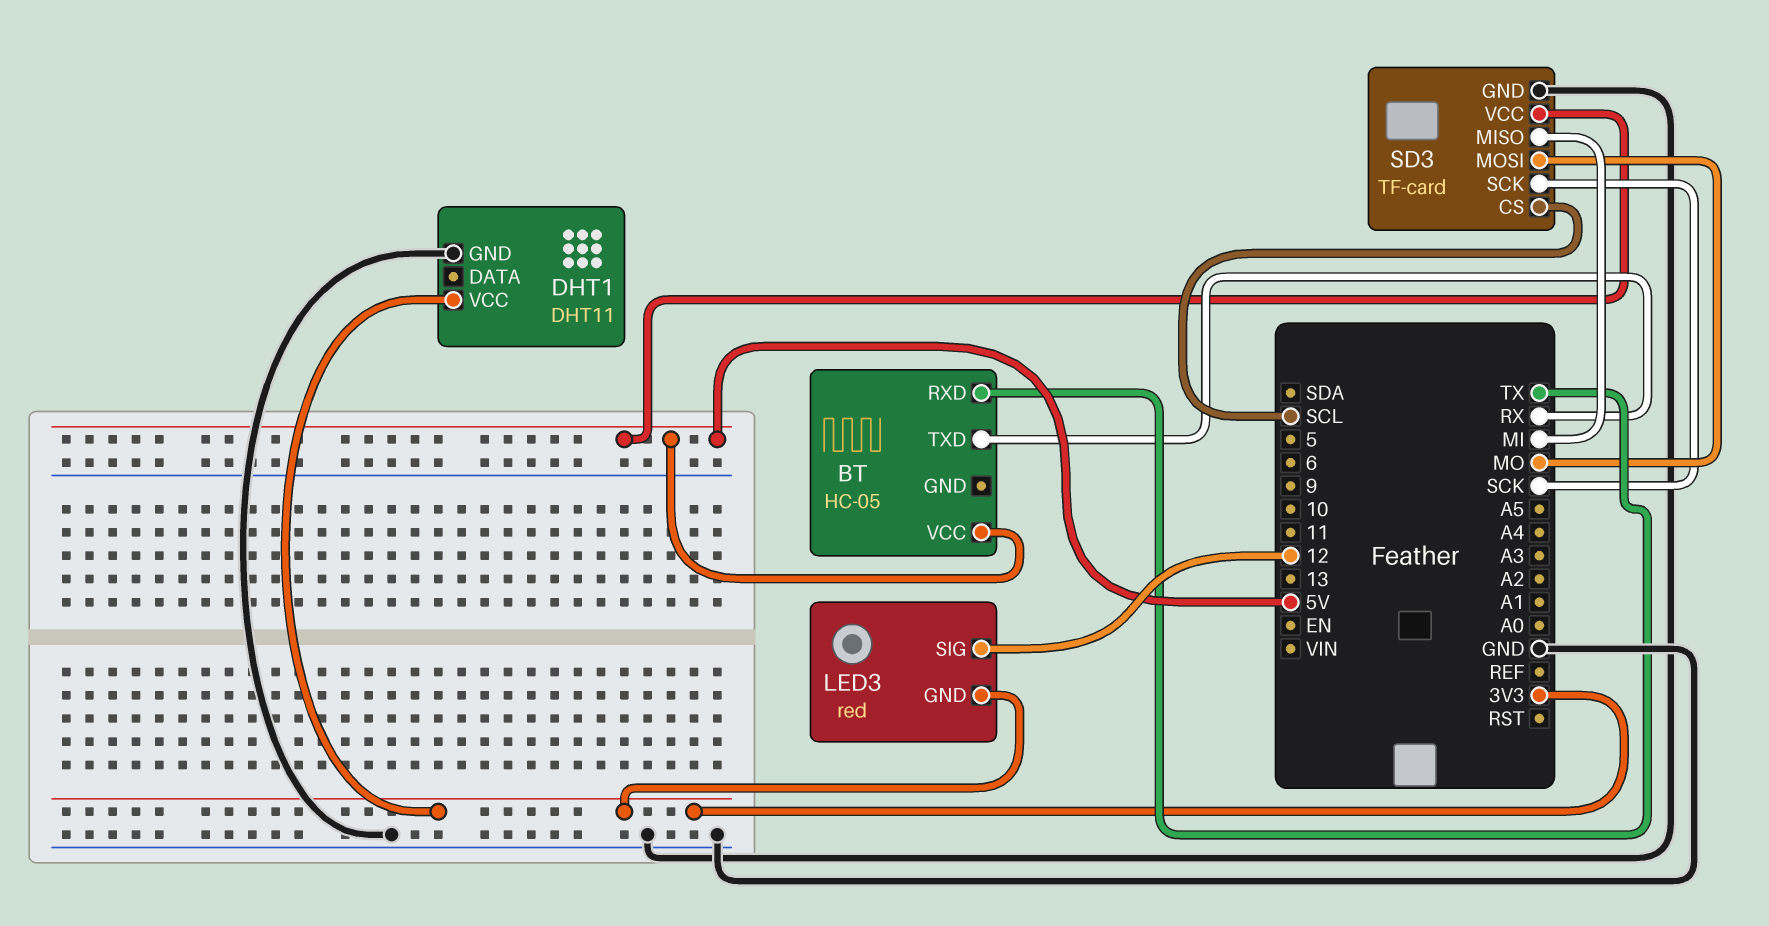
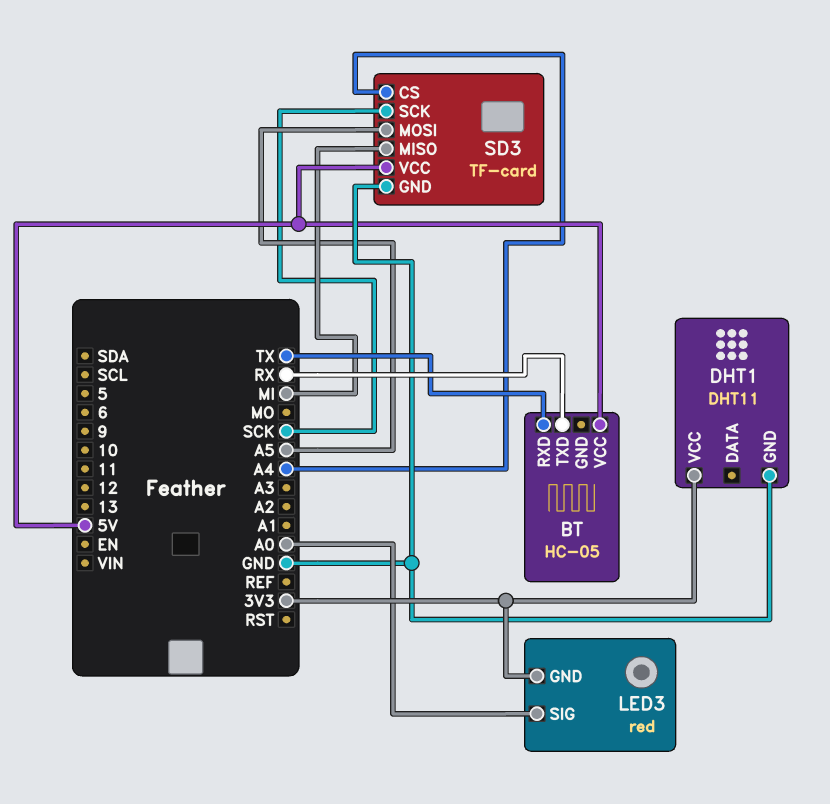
LED3 pin SIG: 12 -> A0
SD3 pin CS: SCL -> A4
SD3 pin MOSI: MO -> A5

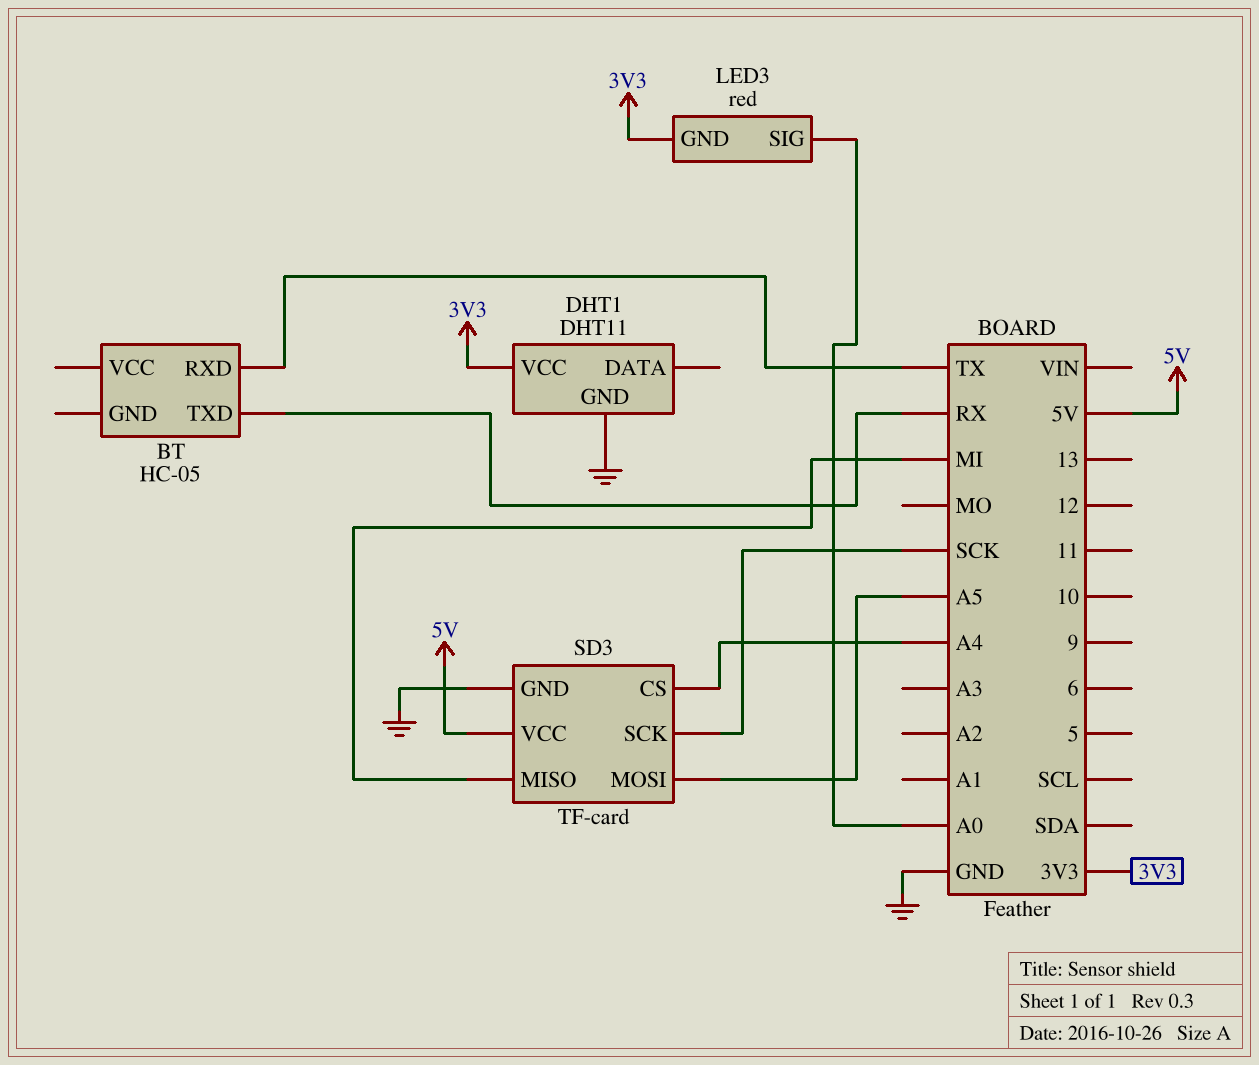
BT pin VCC: 5V -> none

